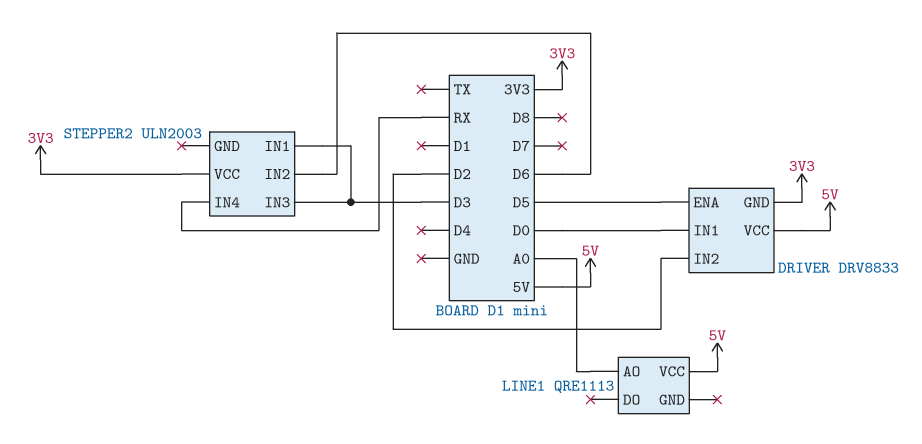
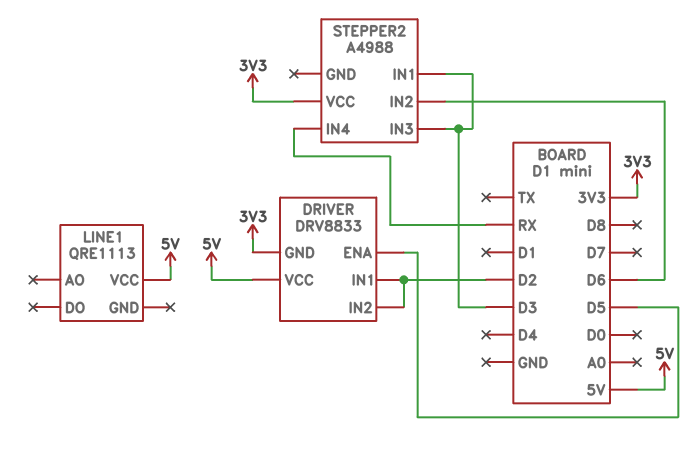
DRIVER pin IN1: D0 -> D2
LINE1 pin AO: A0 -> none
STEPPER2: ULN2003 -> A4988

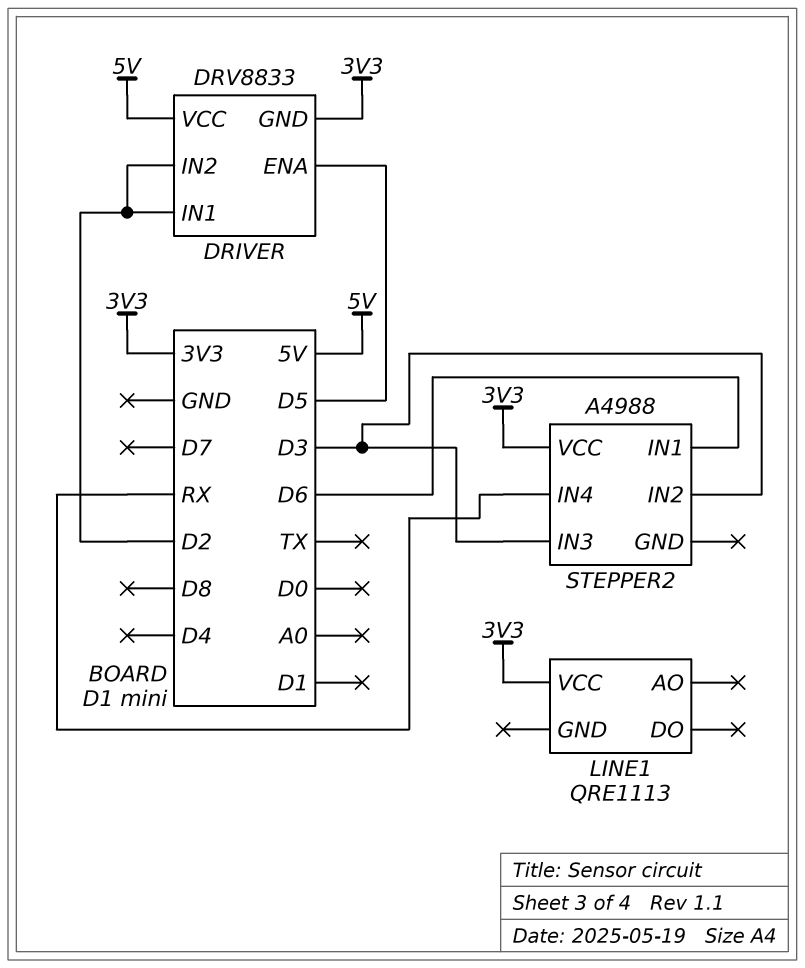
LINE1 pin VCC: 5V -> 3V3
STEPPER2 pin IN1: D3 -> D6
STEPPER2 pin IN2: D6 -> D3

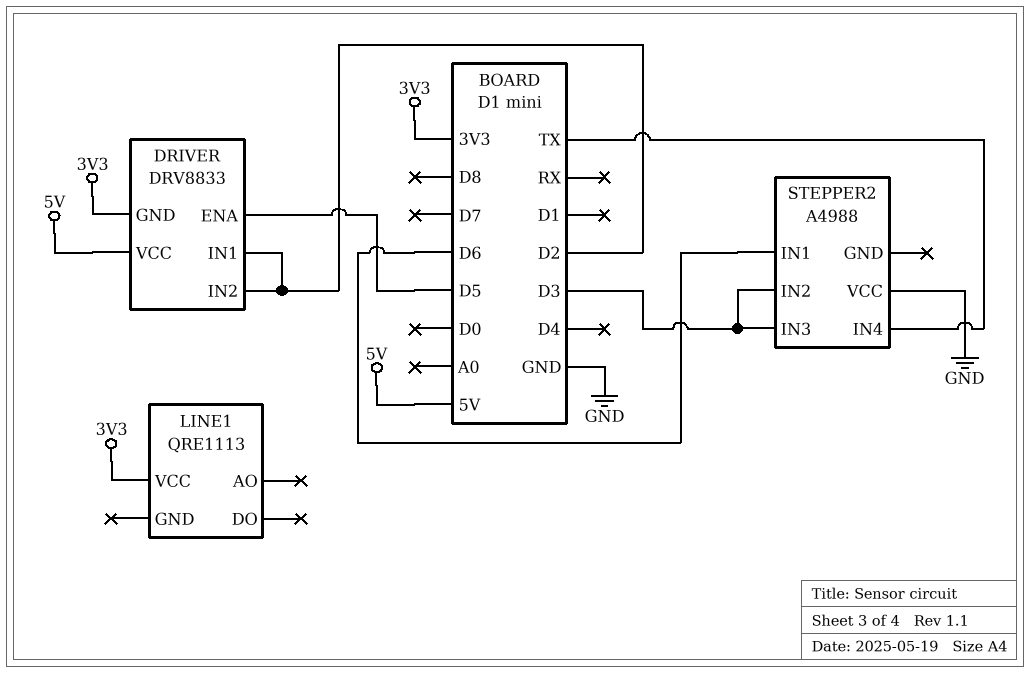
STEPPER2 pin IN4: RX -> TX
STEPPER2 pin VCC: 3V3 -> GND

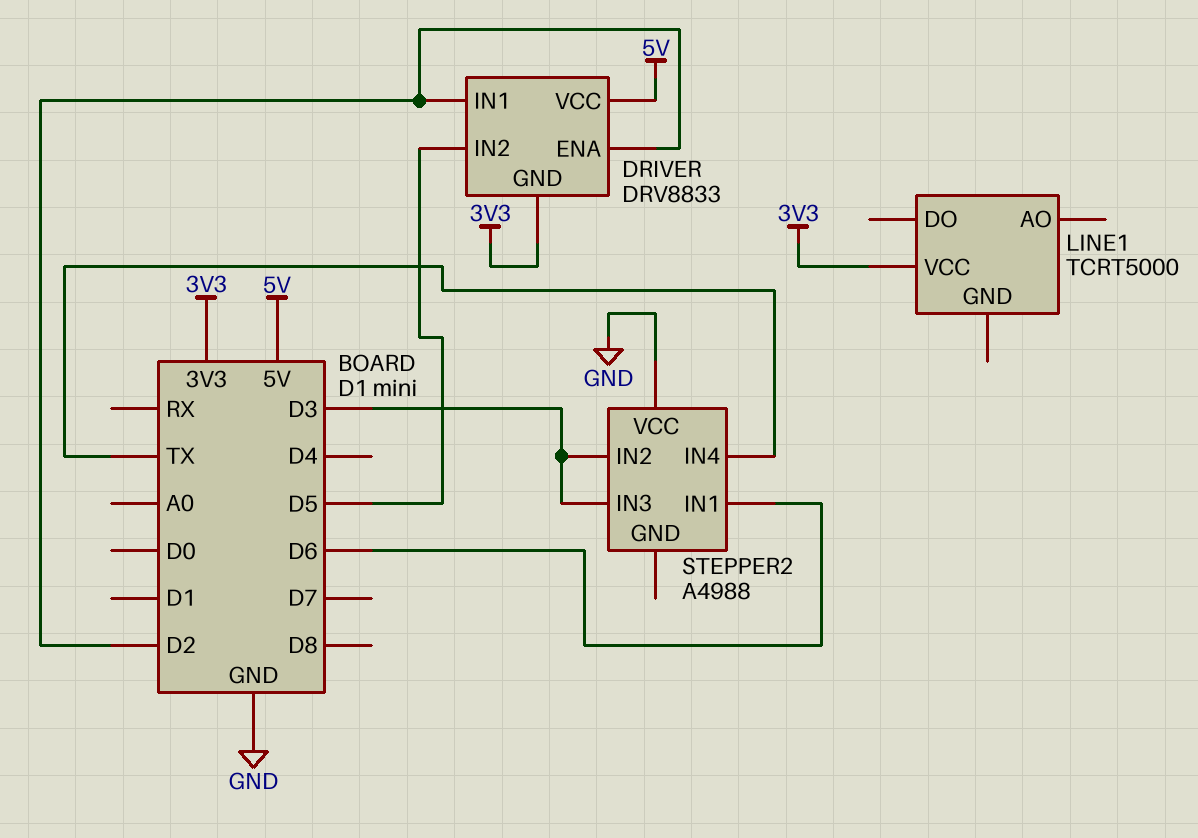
DRIVER pin ENA: D5 -> D2
DRIVER pin IN2: D2 -> D5
LINE1: QRE1113 -> TCRT5000

